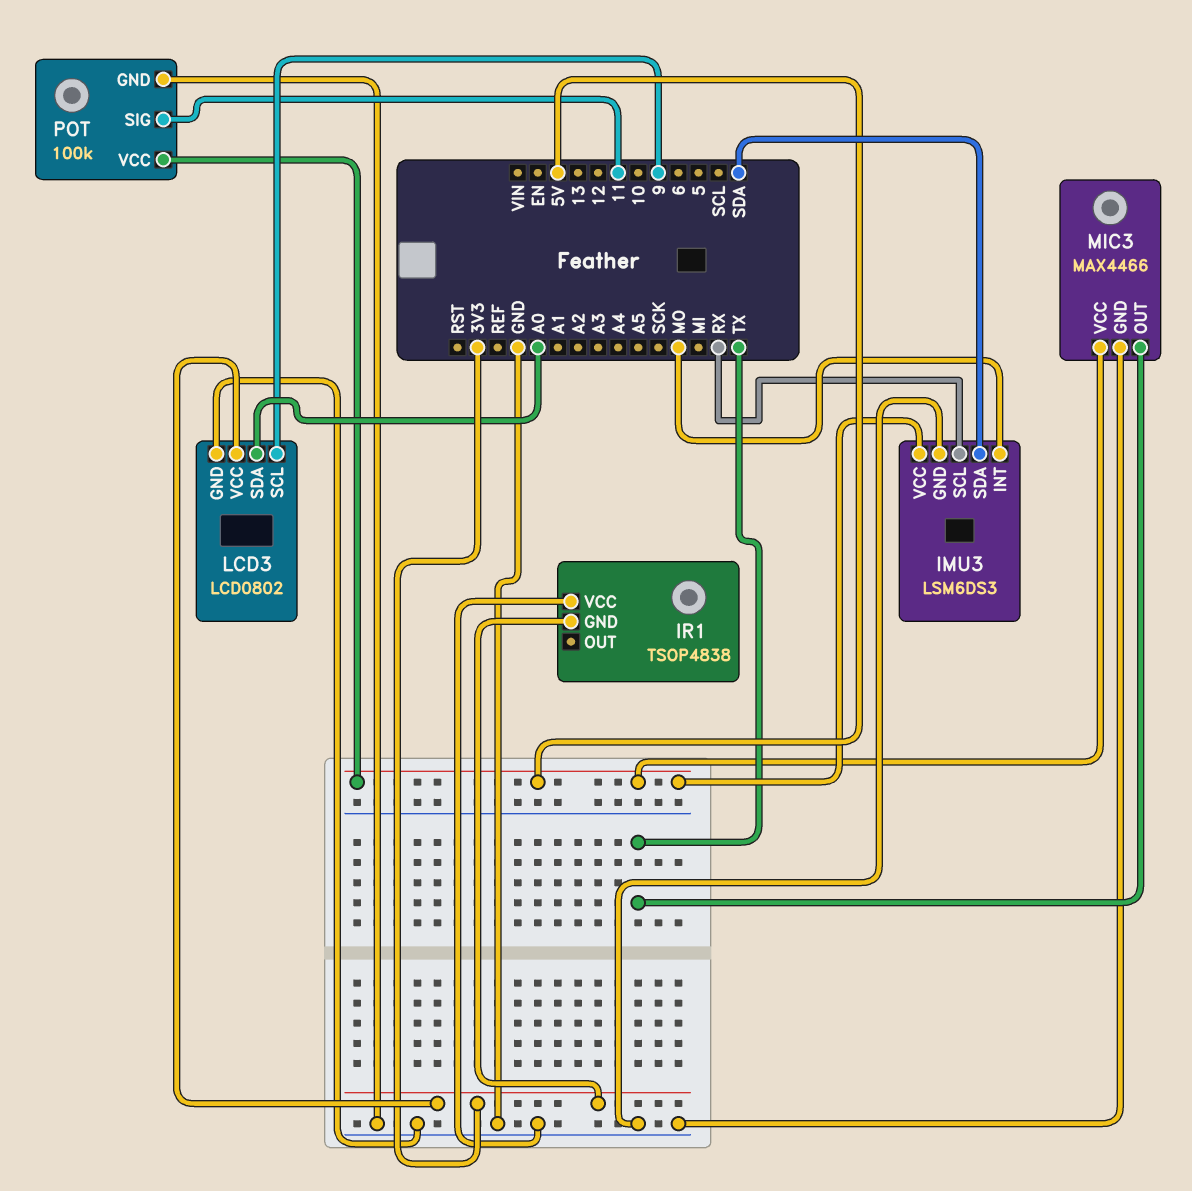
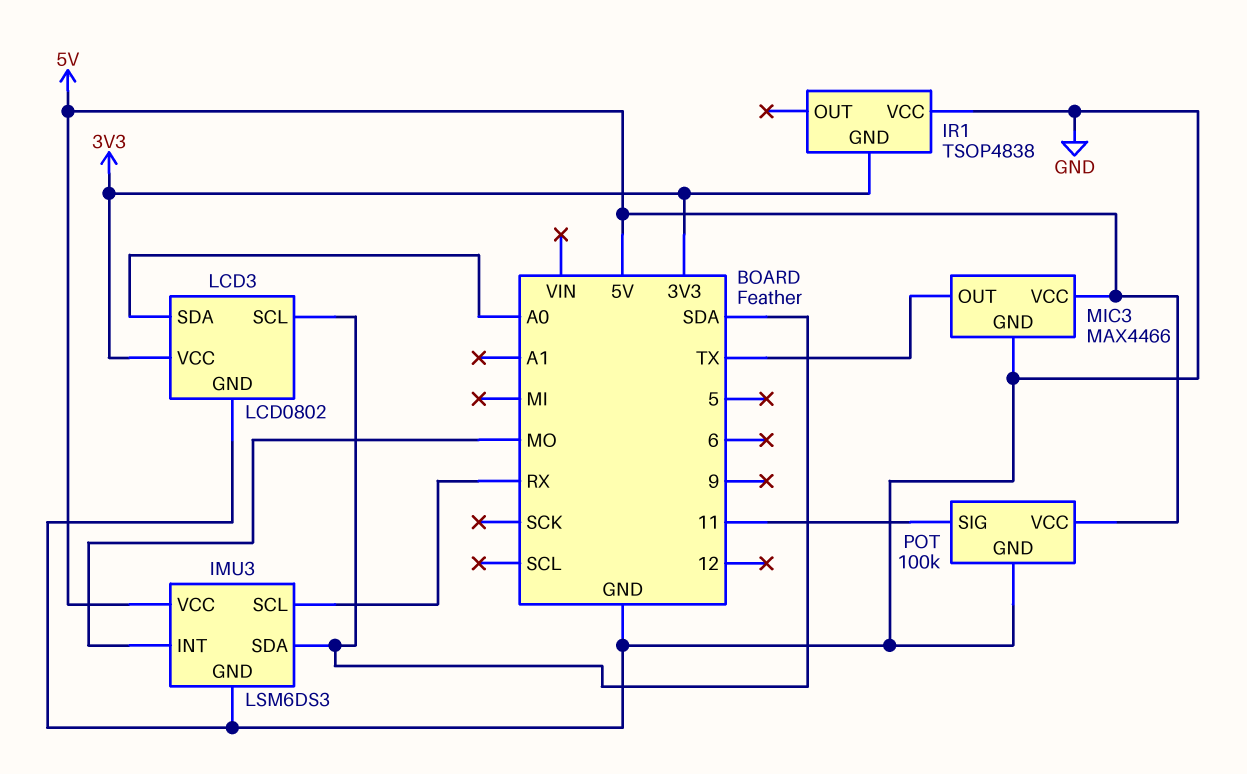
LCD3 pin SCL: 9 -> SDA

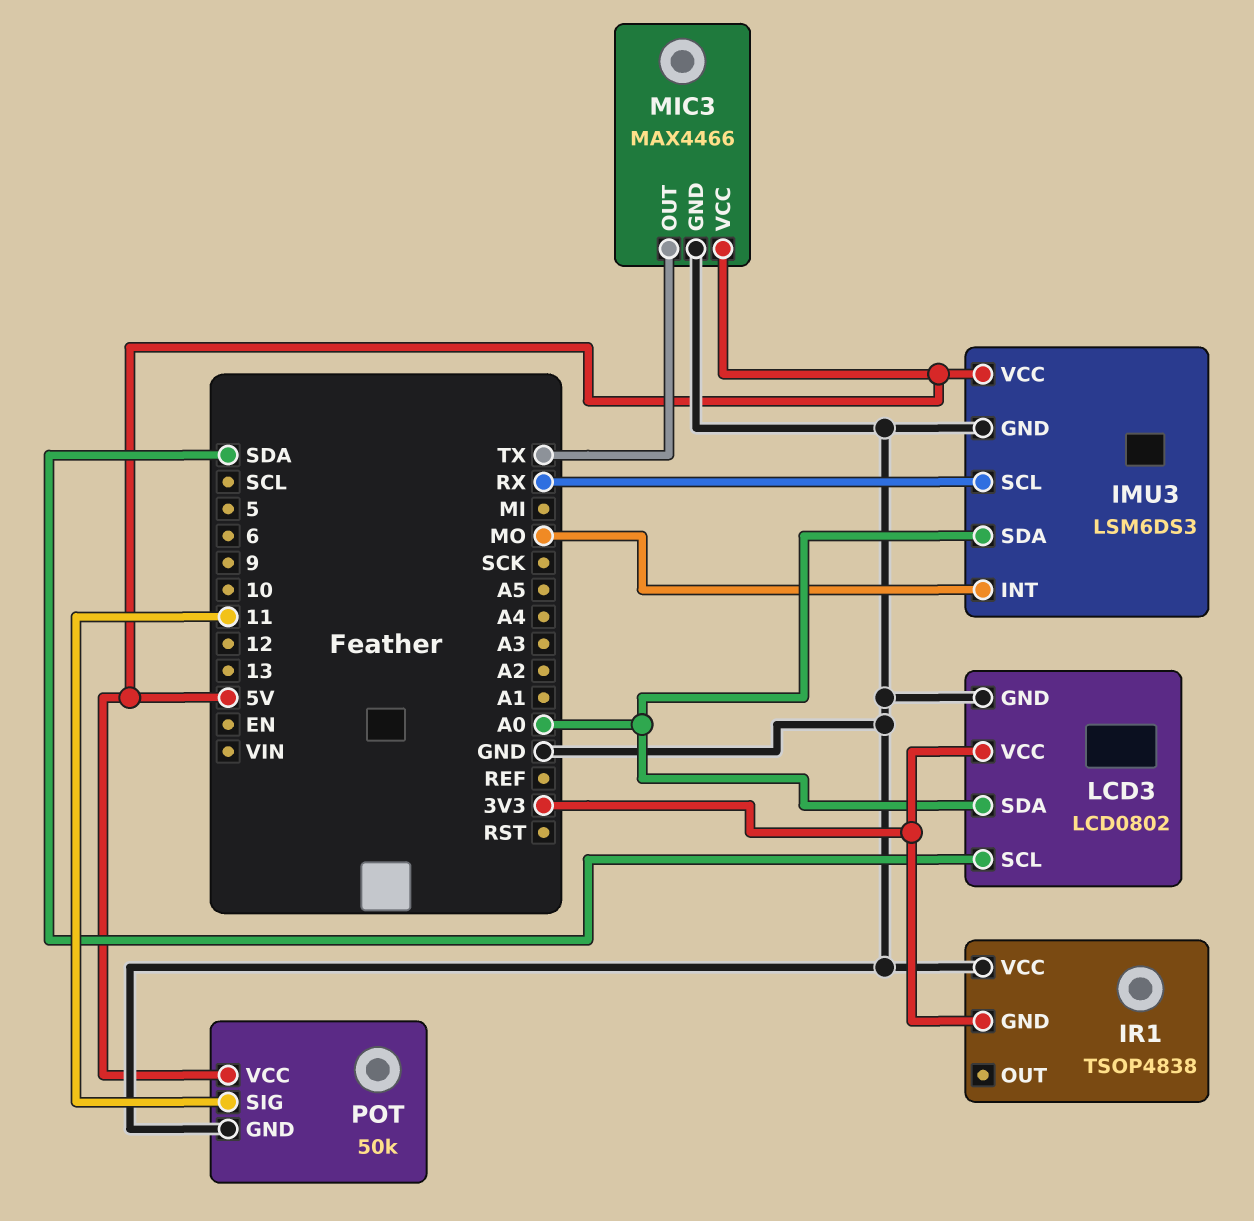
IMU3 pin SDA: SDA -> A0
POT: 100k -> 50k

